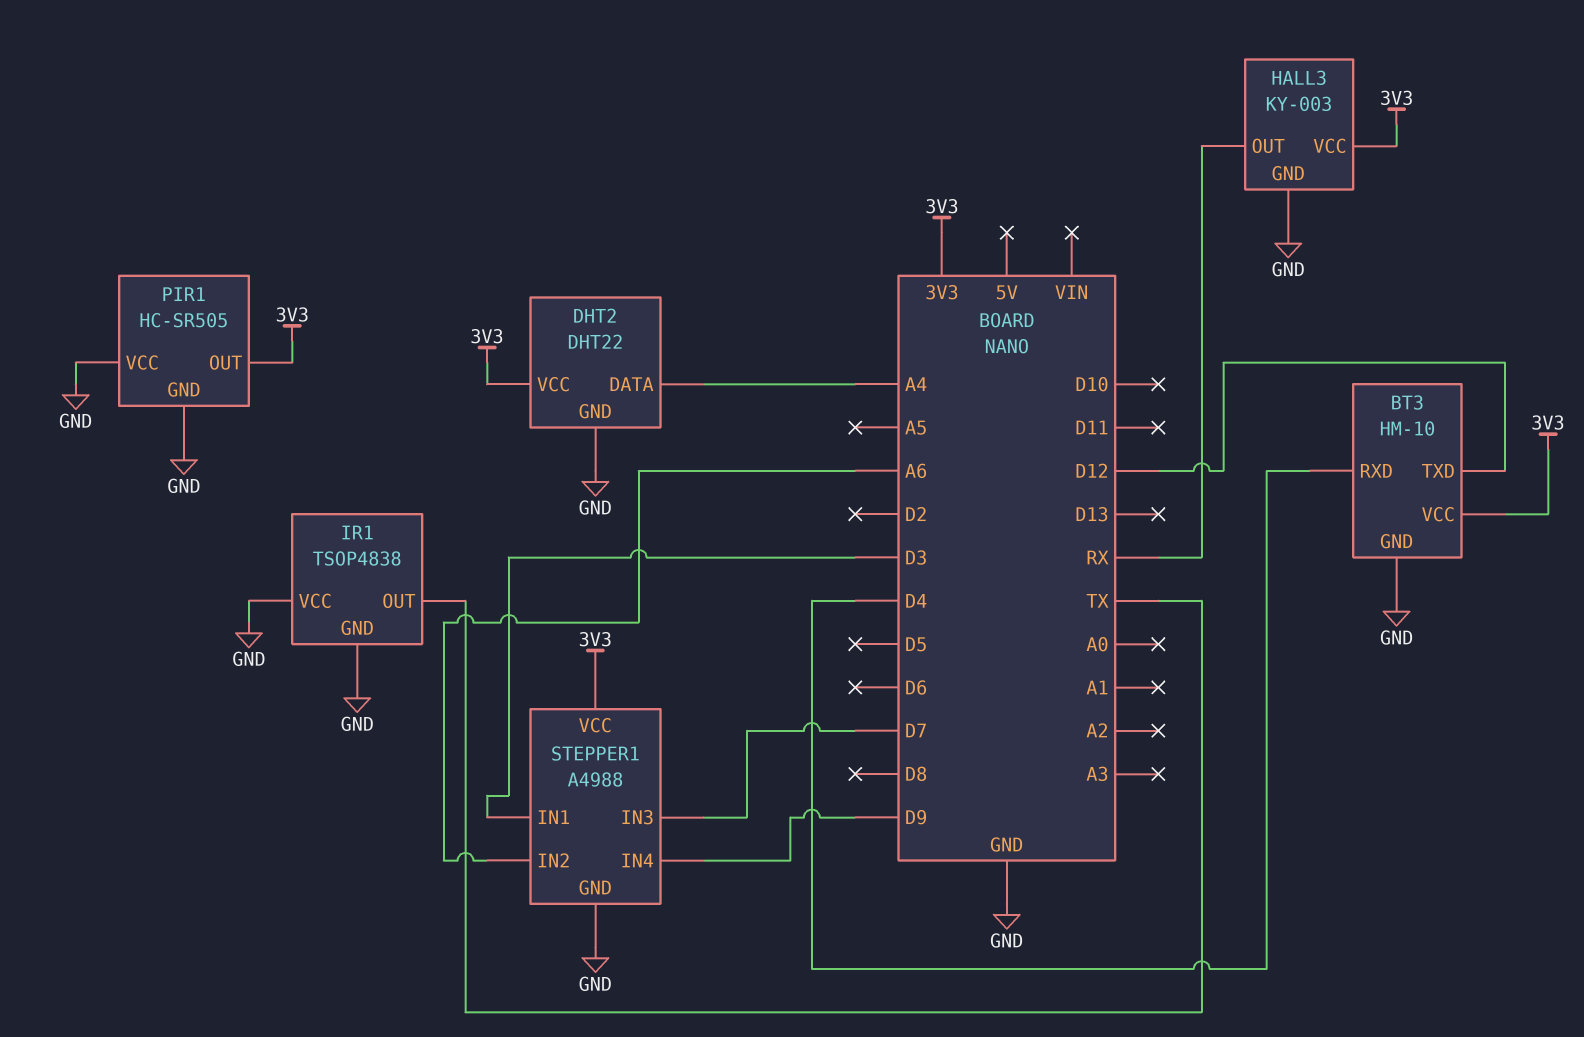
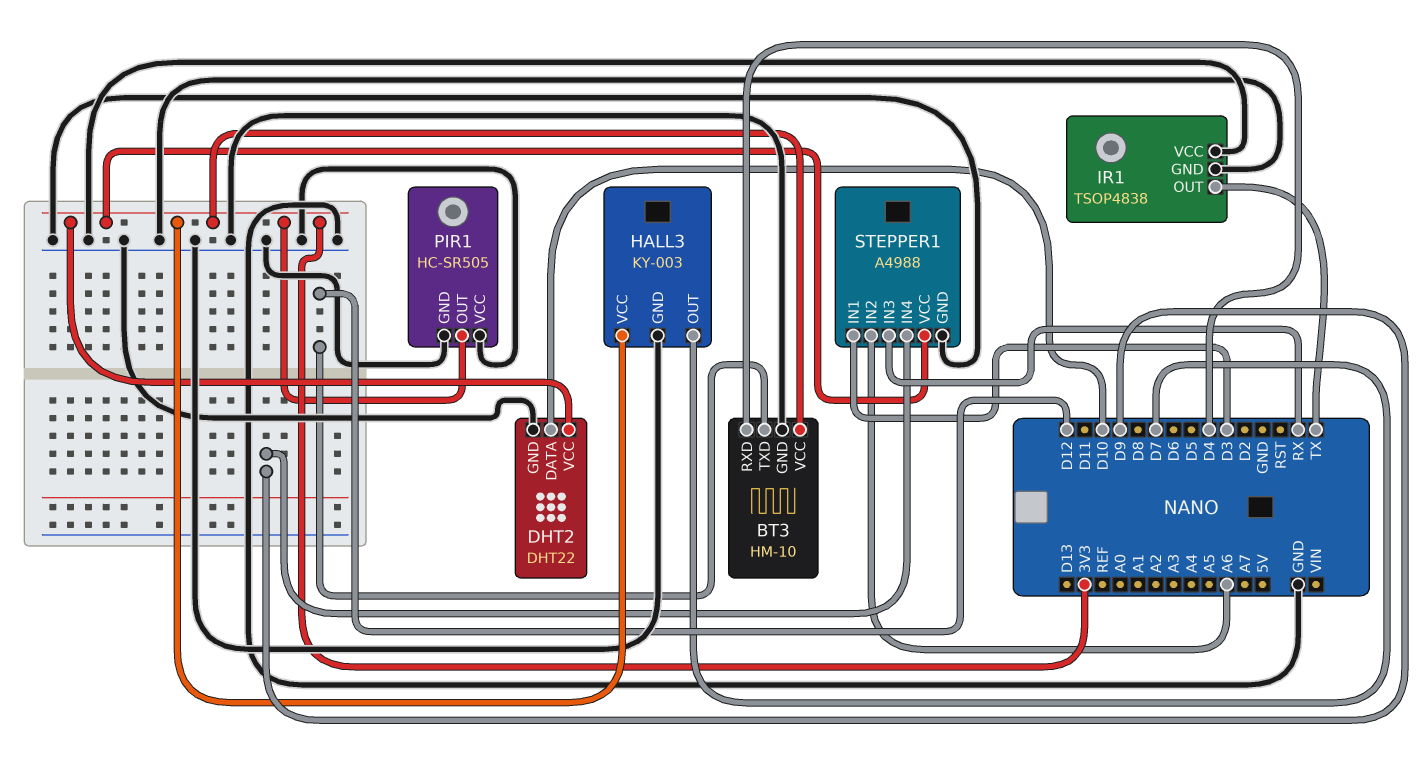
DHT2 pin DATA: A4 -> D10
HALL3 pin OUT: RX -> D7
STEPPER1 pin IN3: D7 -> RX

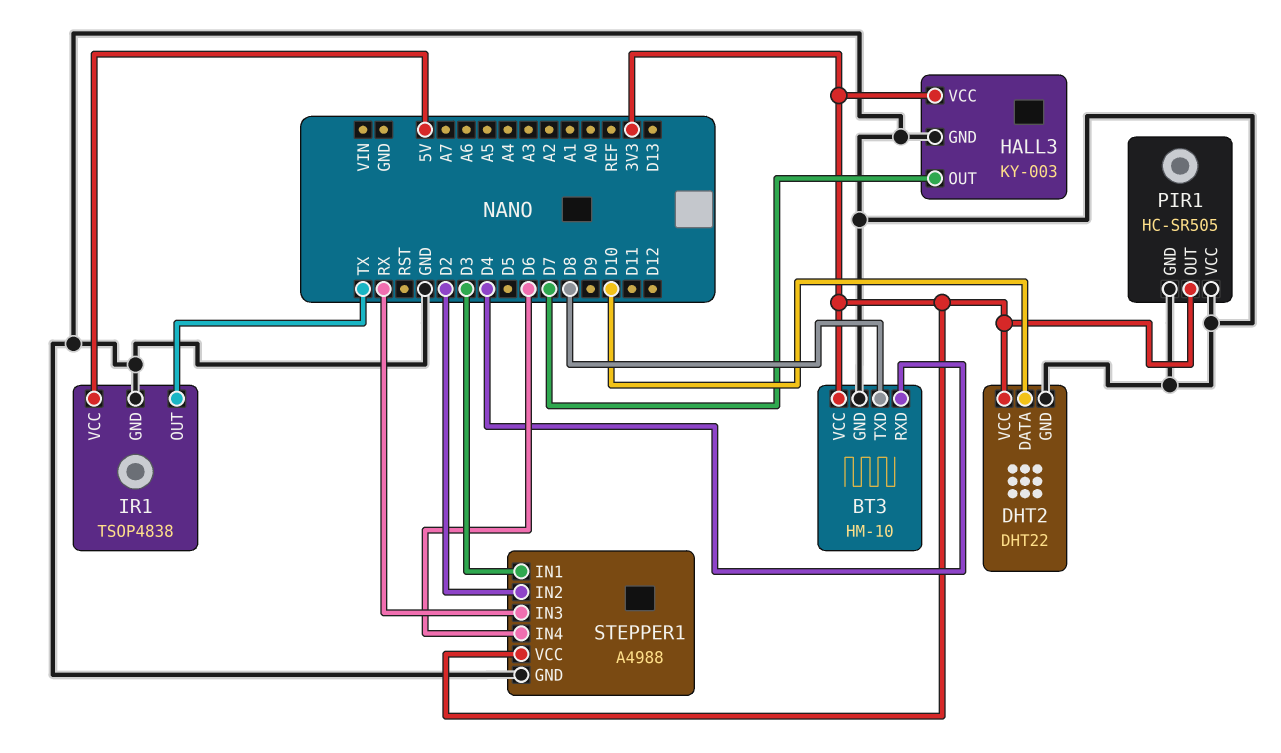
BT3 pin TXD: D12 -> D8
IR1 pin VCC: GND -> 5V
STEPPER1 pin IN2: A6 -> D2
STEPPER1 pin IN4: D9 -> D6

